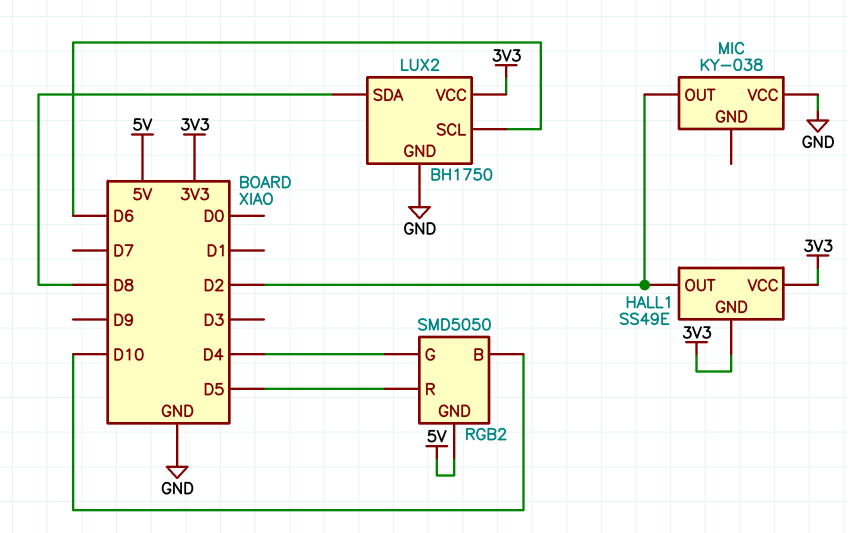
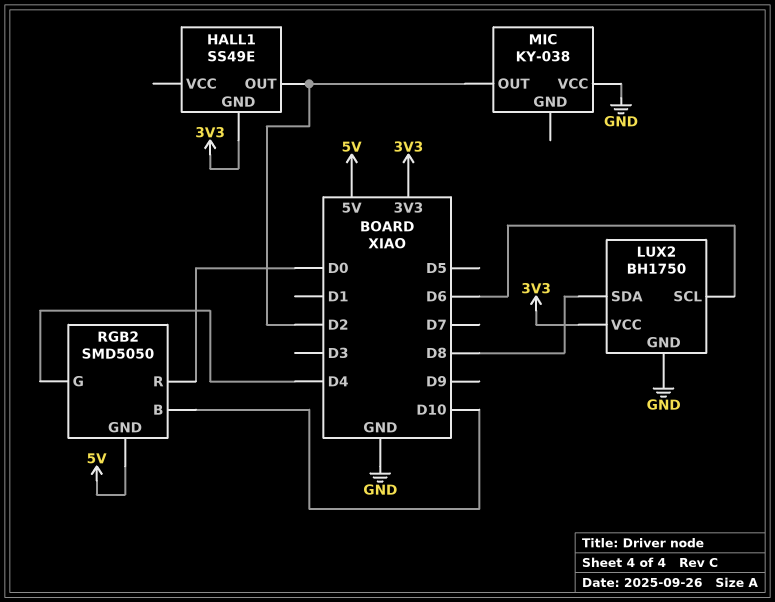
HALL1 pin VCC: 3V3 -> none
RGB2 pin R: D5 -> D0

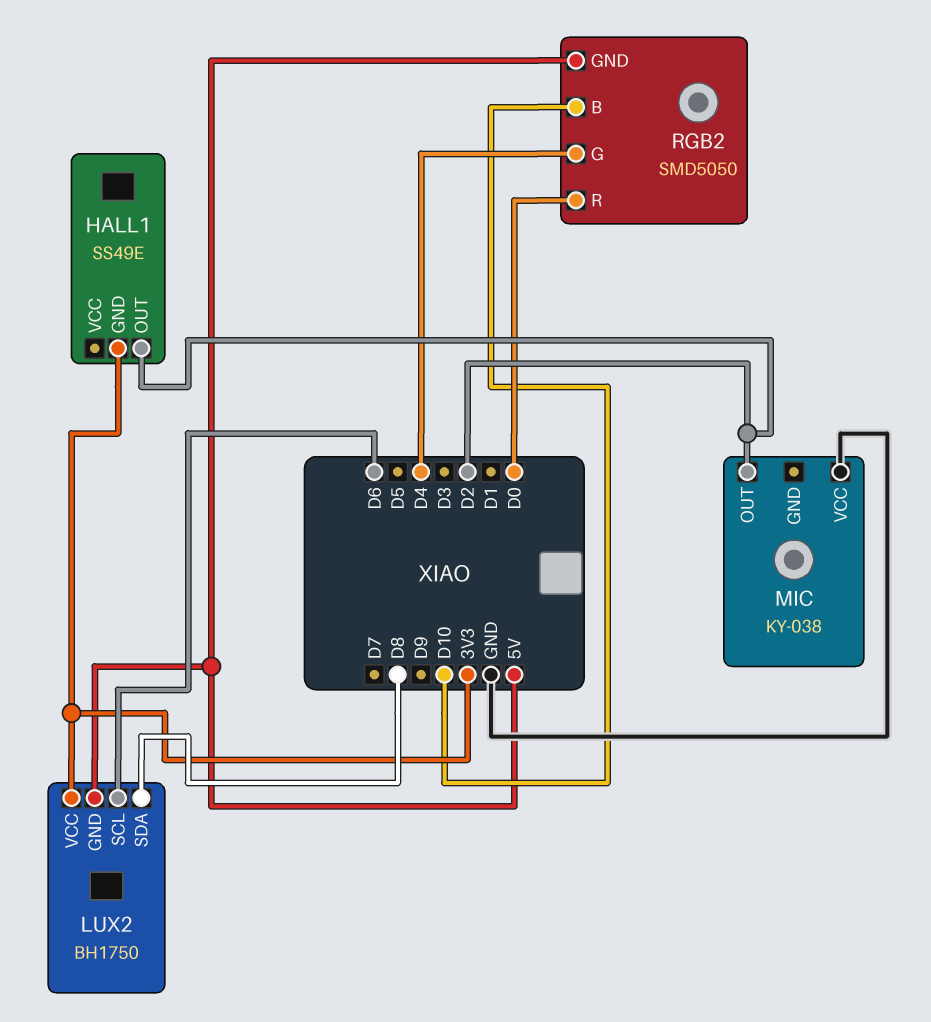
LUX2 pin GND: GND -> 5V

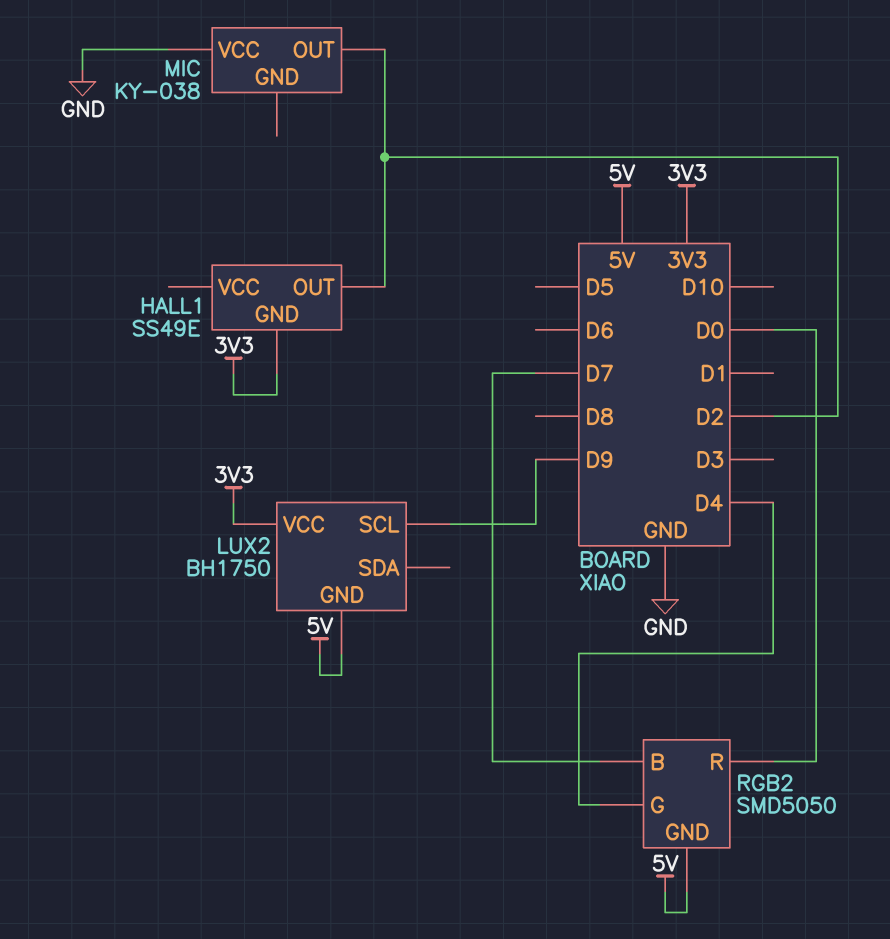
LUX2 pin SCL: D6 -> D9
LUX2 pin SDA: D8 -> none
RGB2 pin B: D10 -> D7

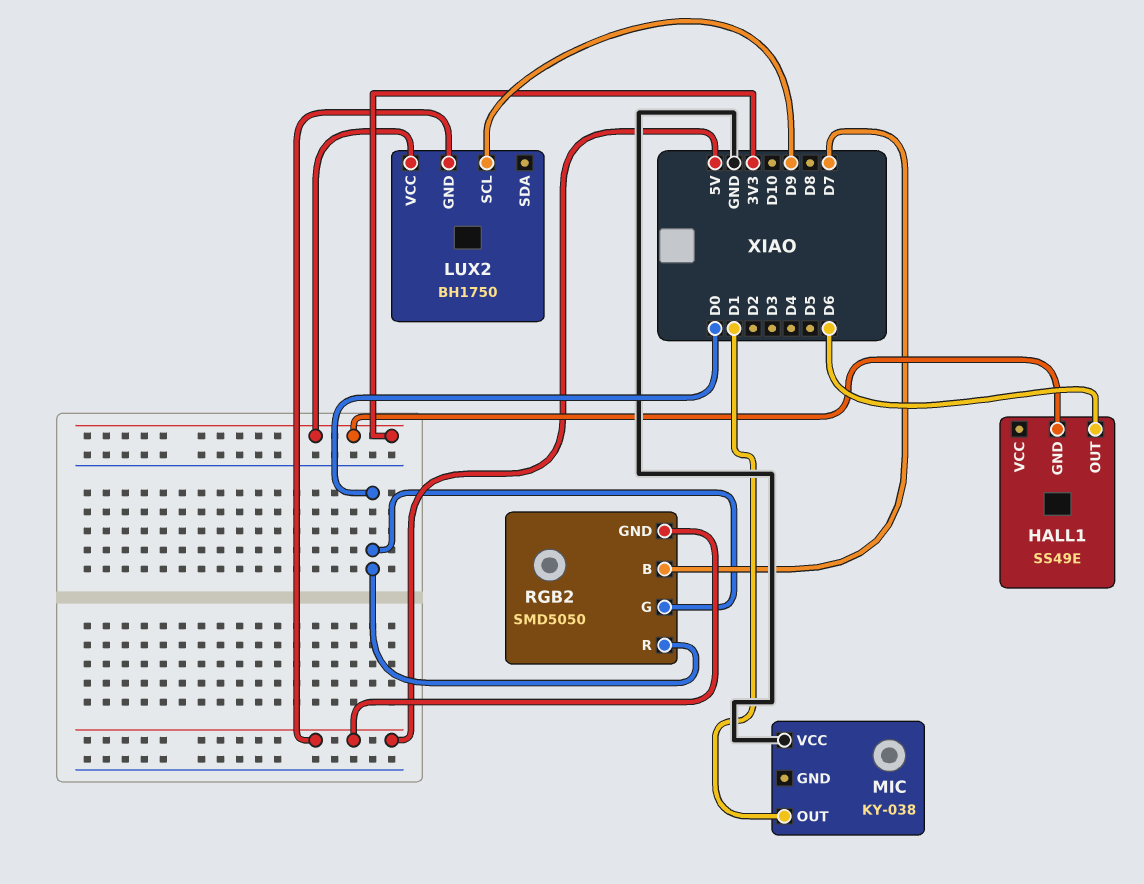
HALL1 pin OUT: D2 -> D6
MIC pin OUT: D2 -> D1
RGB2 pin G: D4 -> D0

